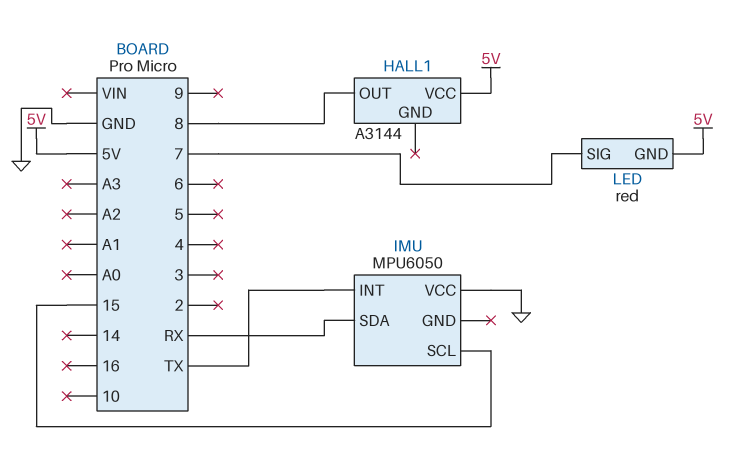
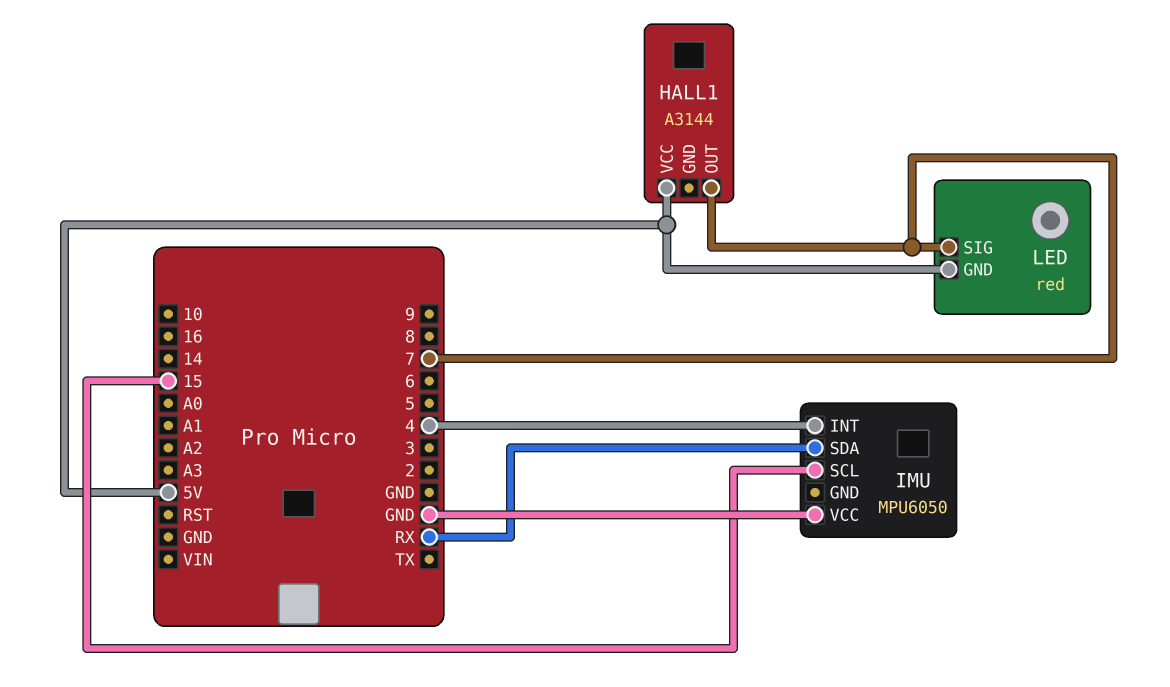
HALL1 pin OUT: 8 -> 7
IMU pin INT: TX -> 4

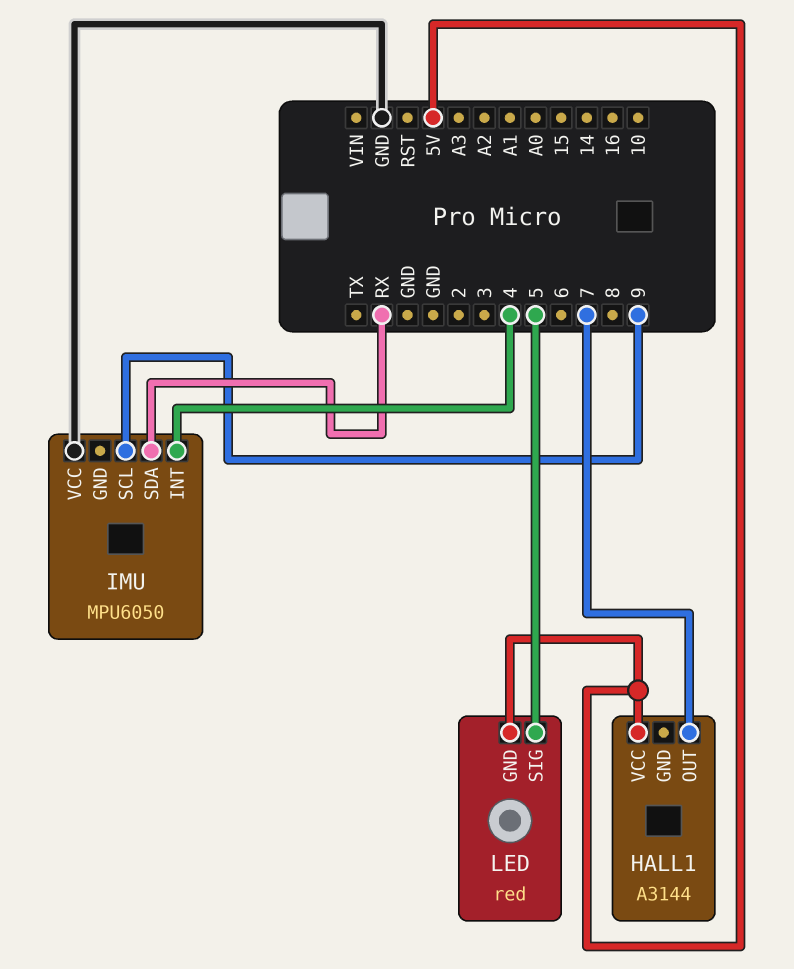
IMU pin SCL: 15 -> 9
LED pin SIG: 7 -> 5

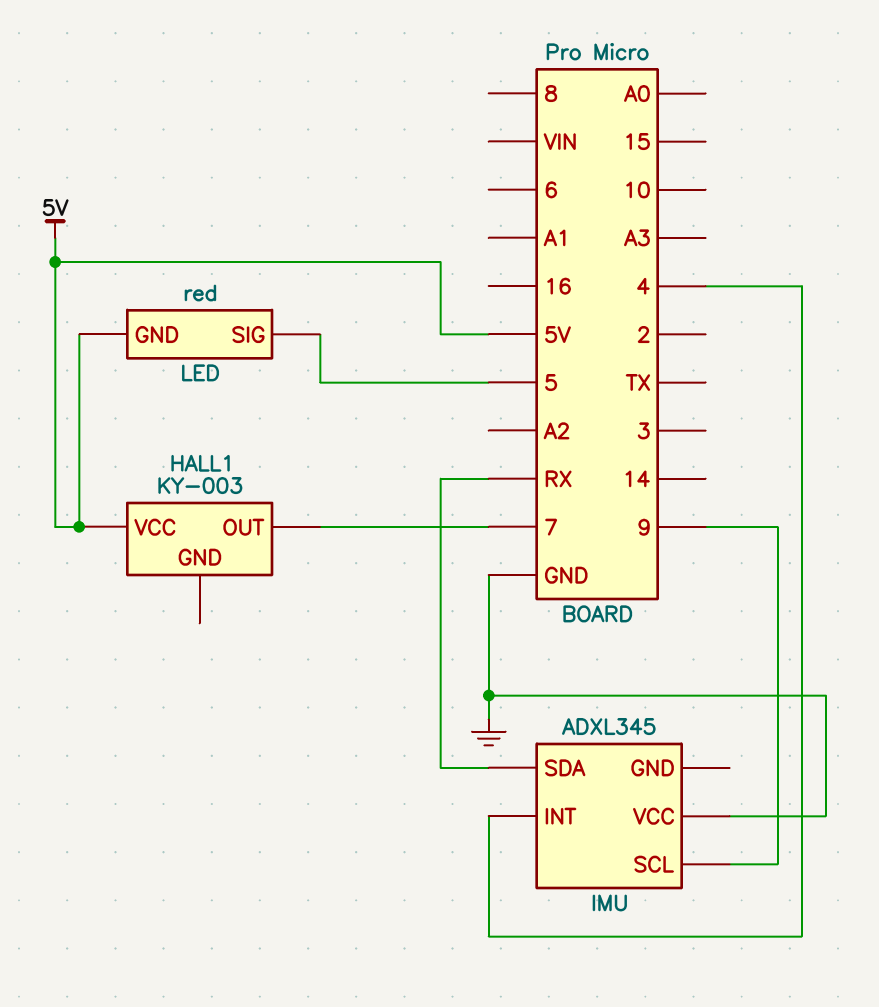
HALL1: A3144 -> KY-003
IMU: MPU6050 -> ADXL345

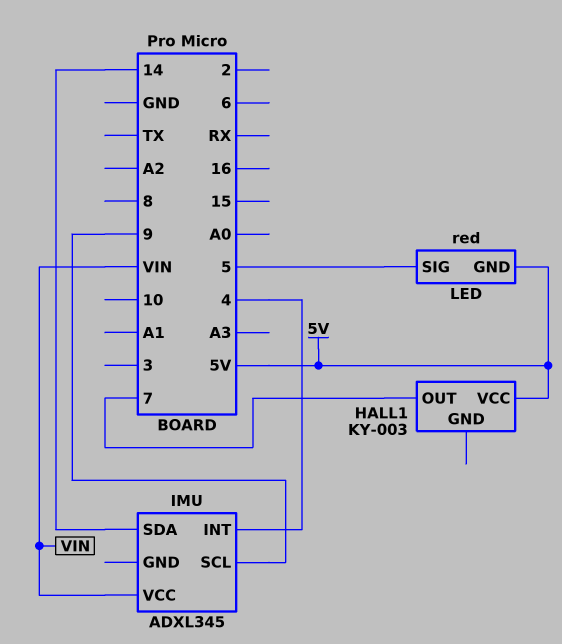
IMU pin SDA: RX -> 14
IMU pin VCC: GND -> VIN

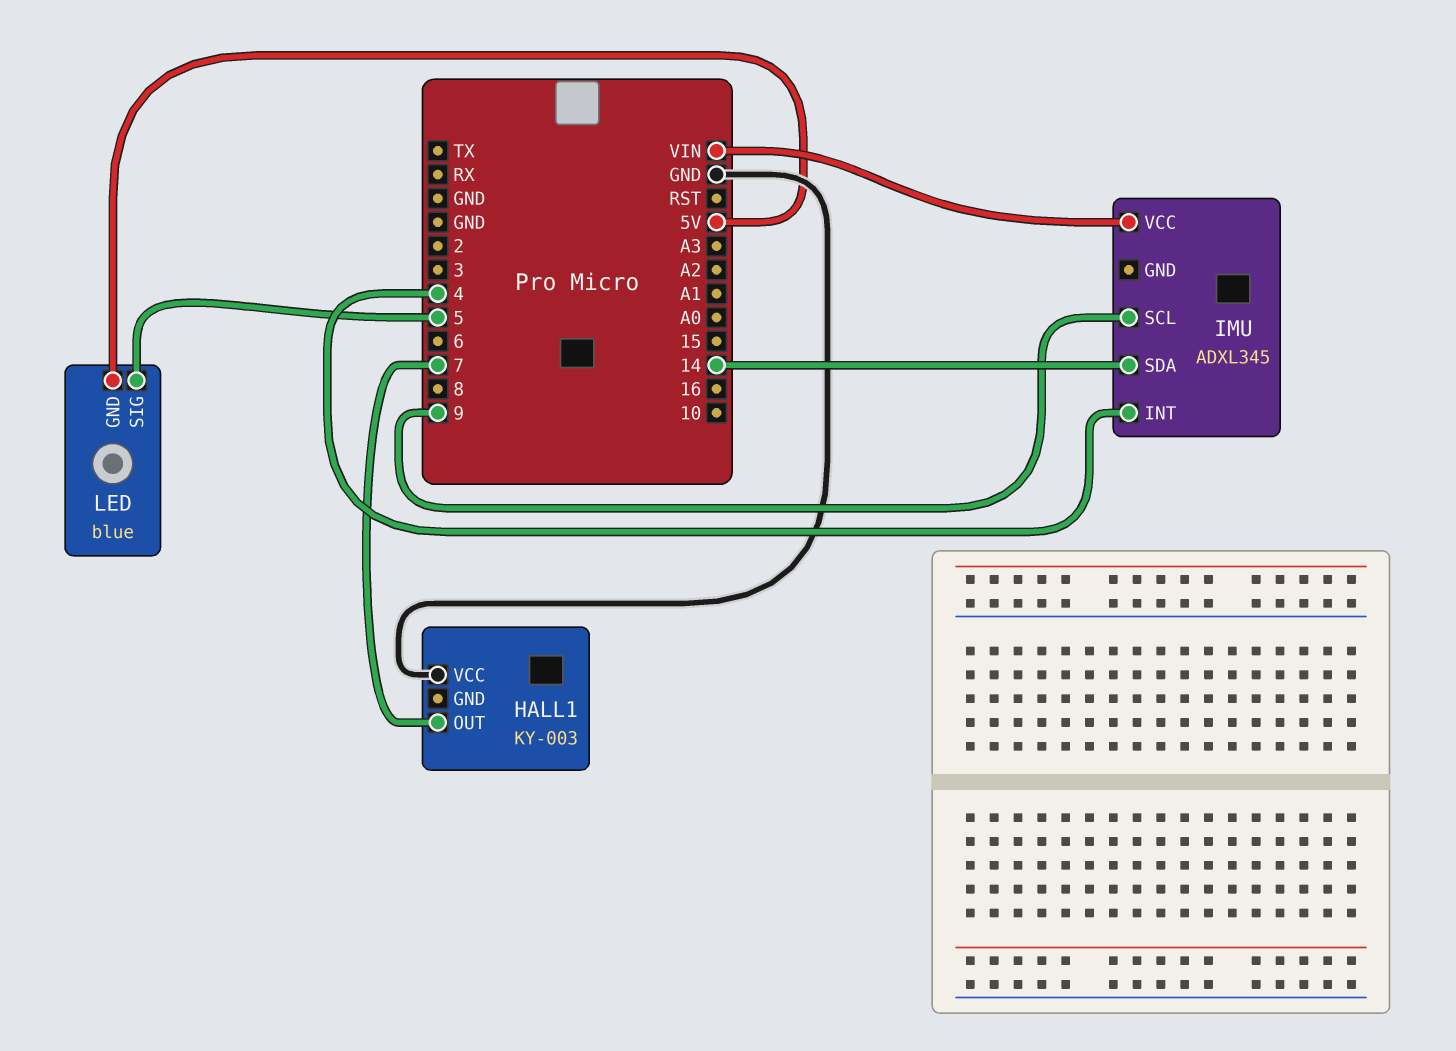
HALL1 pin VCC: 5V -> GND
LED: red -> blue

